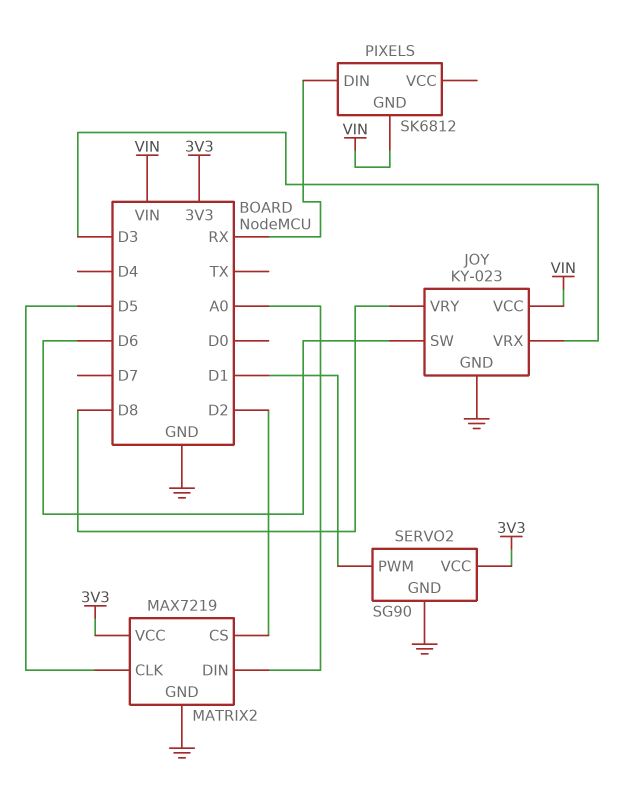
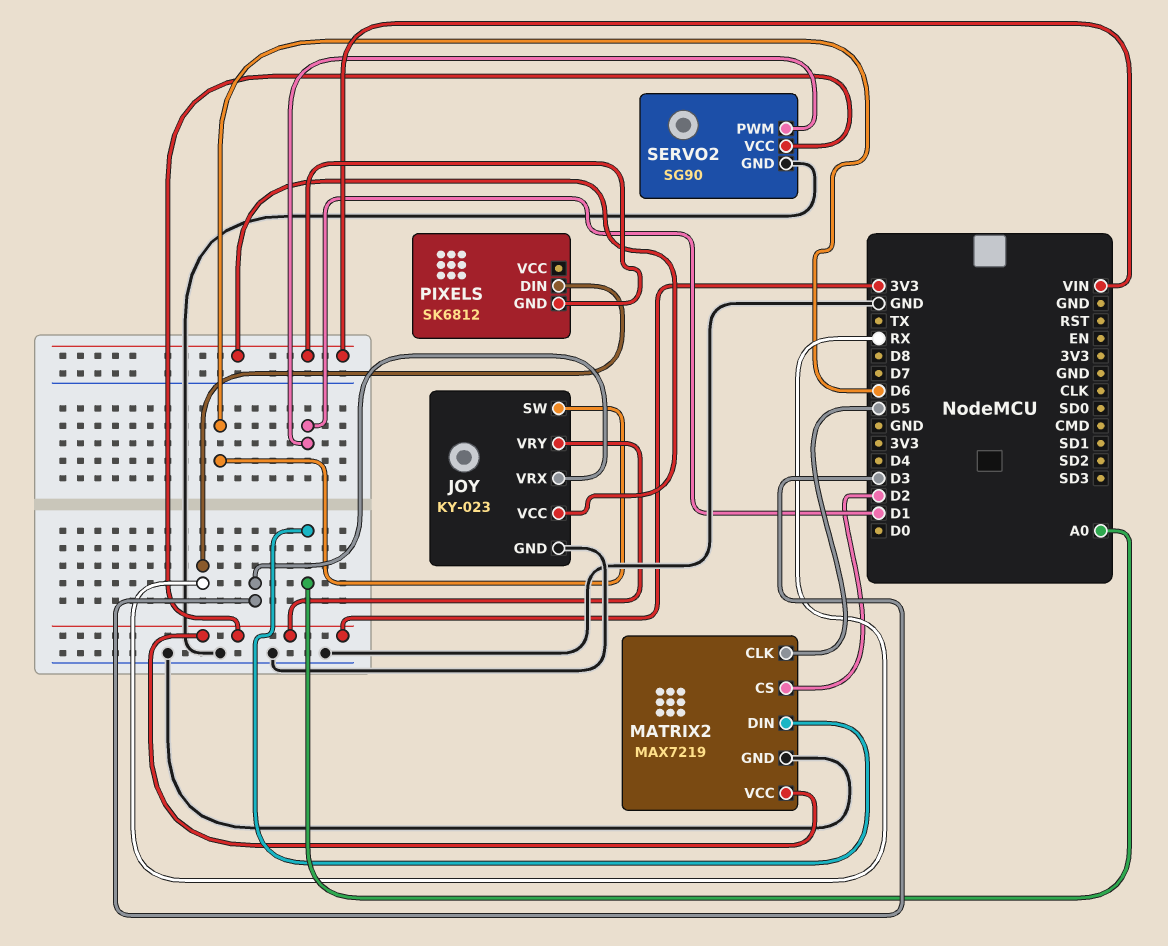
JOY pin VRY: D8 -> 3V3

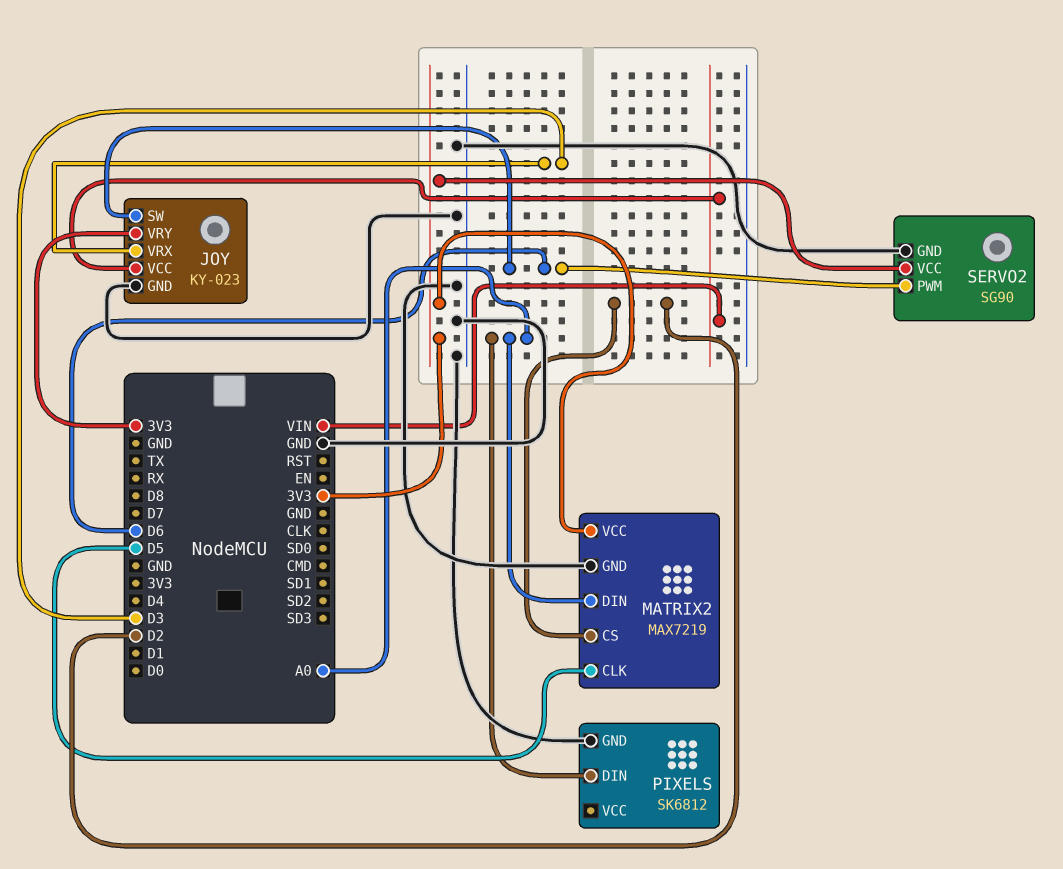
PIXELS pin DIN: RX -> A0
PIXELS pin GND: VIN -> GND
SERVO2 pin PWM: D1 -> D6

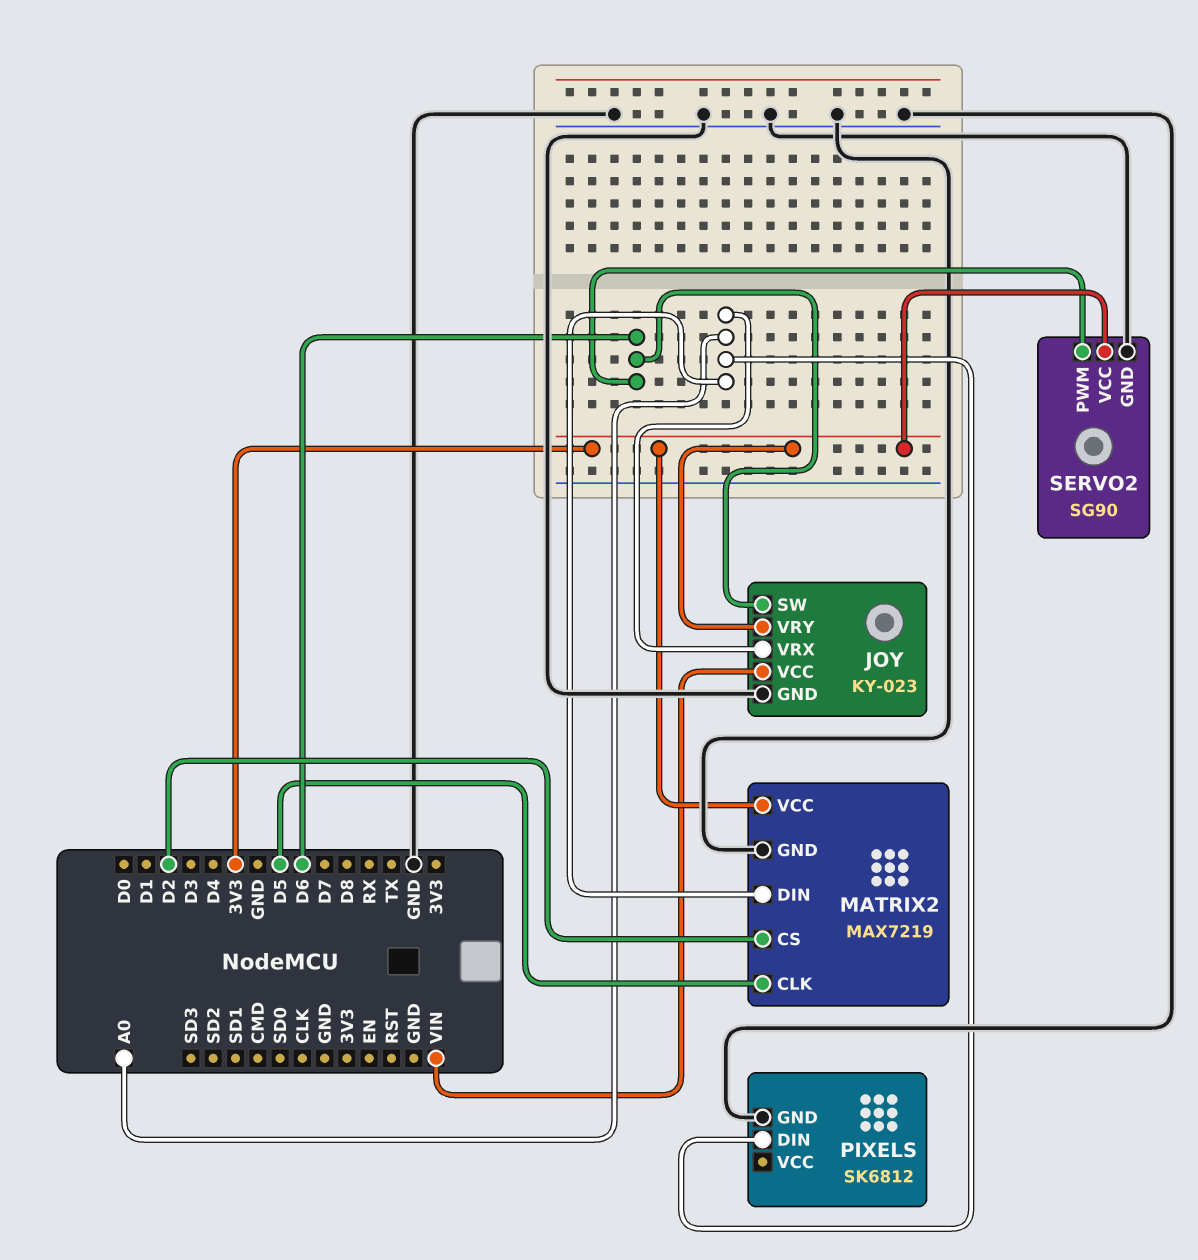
JOY pin VRX: D3 -> A0

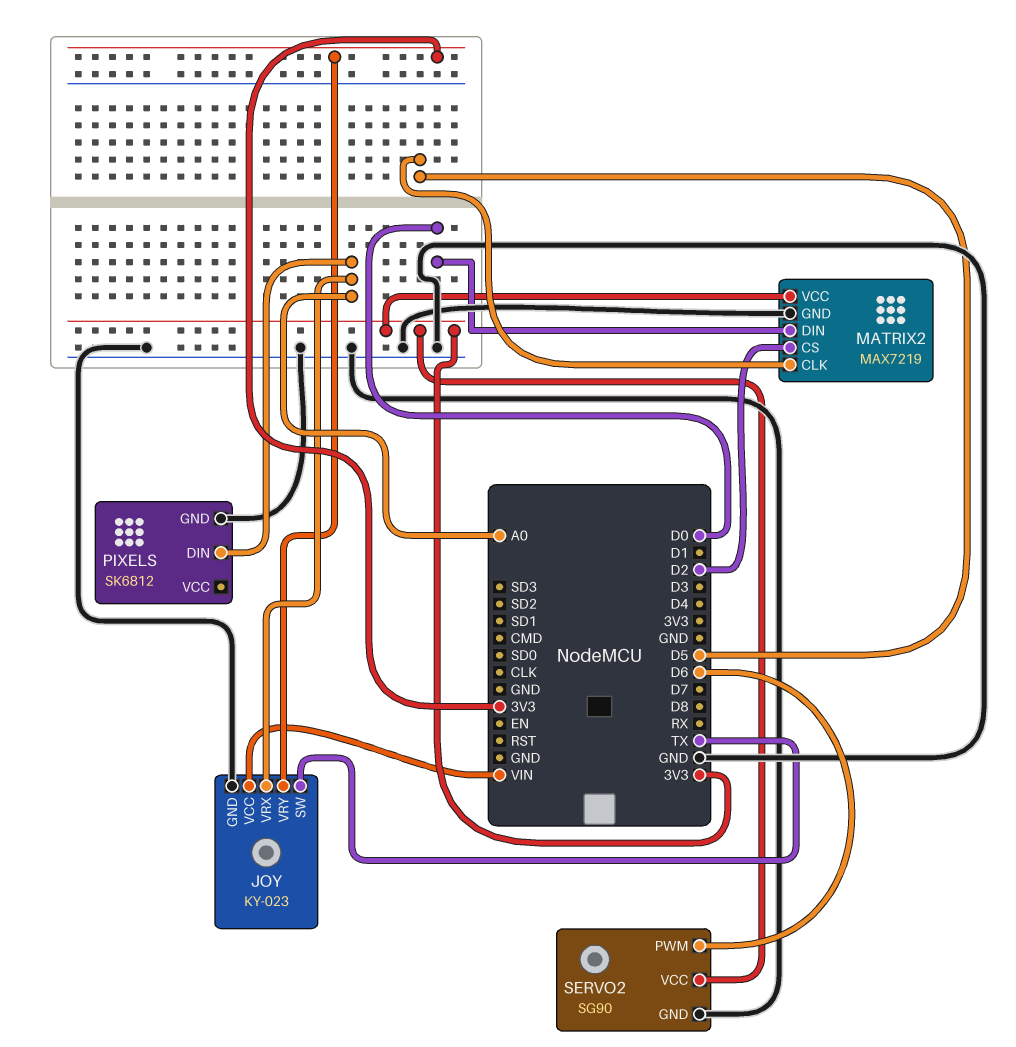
JOY pin SW: D6 -> TX
MATRIX2 pin DIN: A0 -> D0

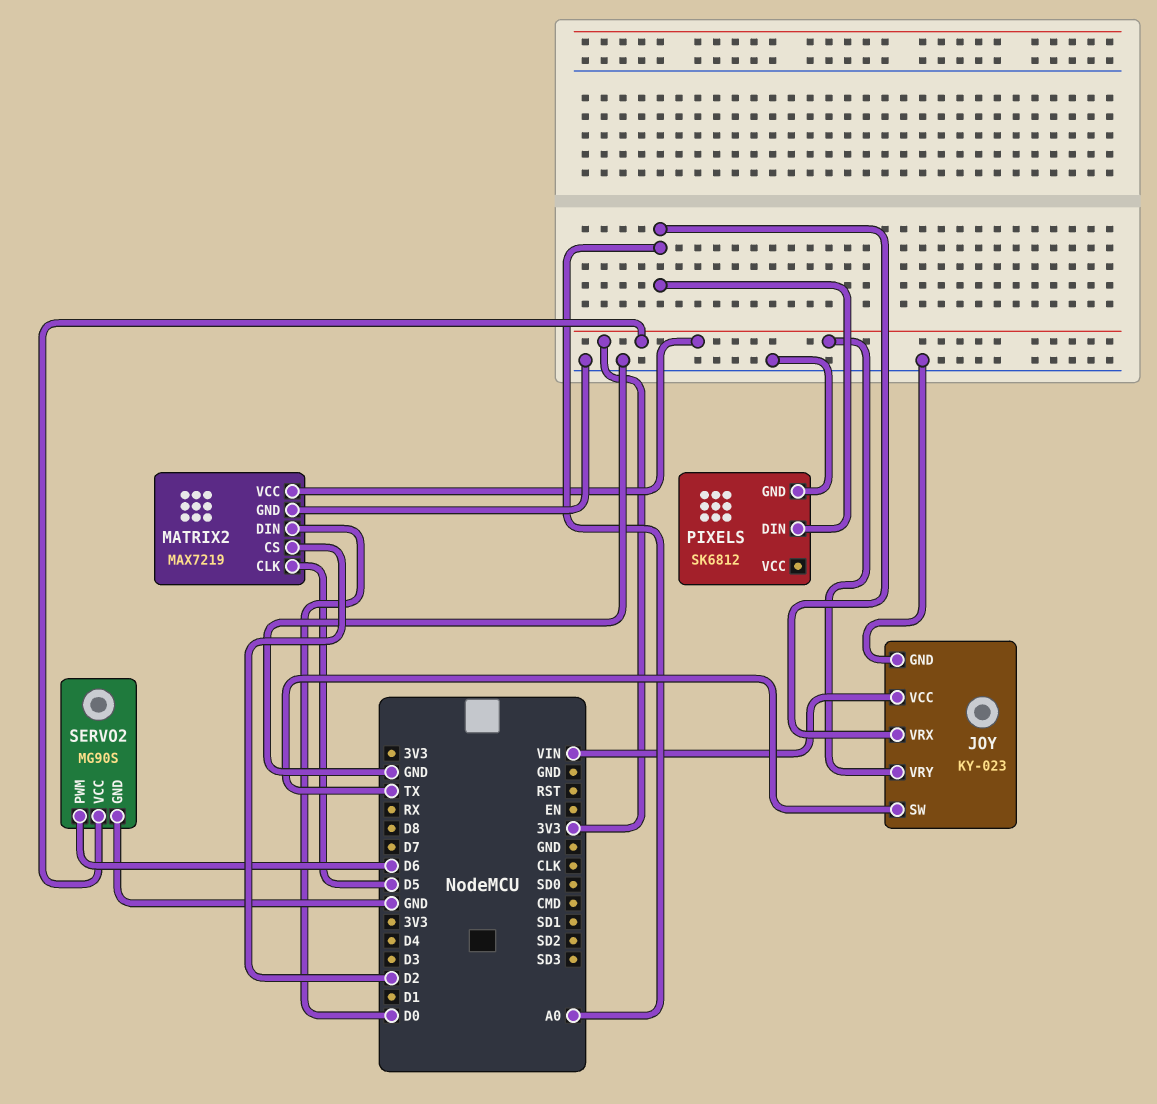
SERVO2: SG90 -> MG90S

